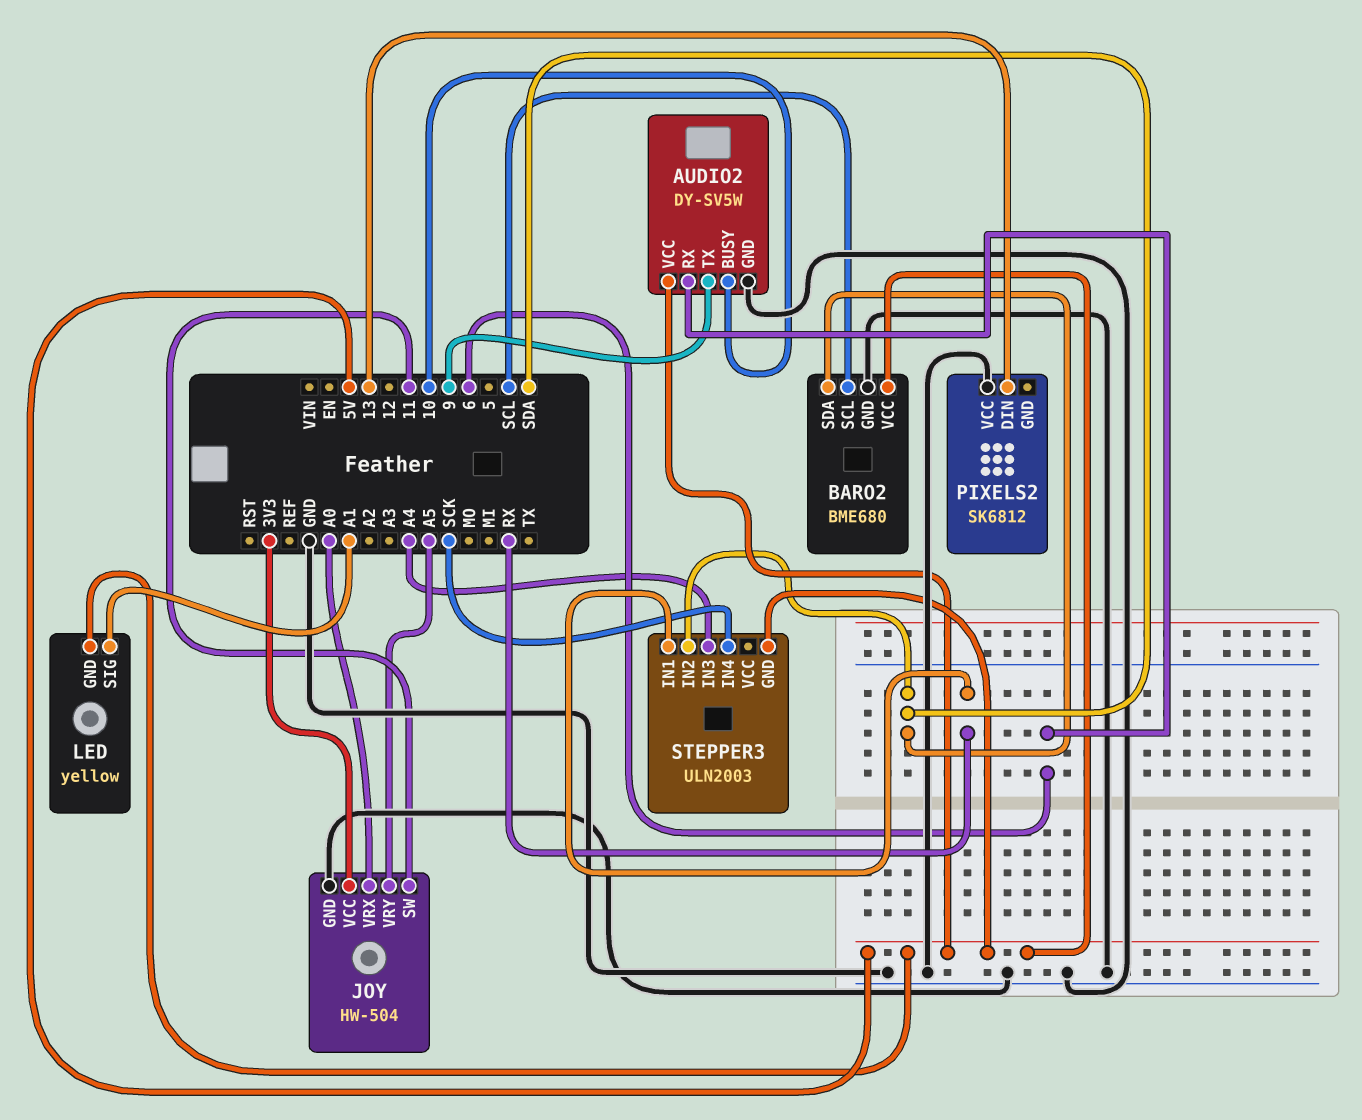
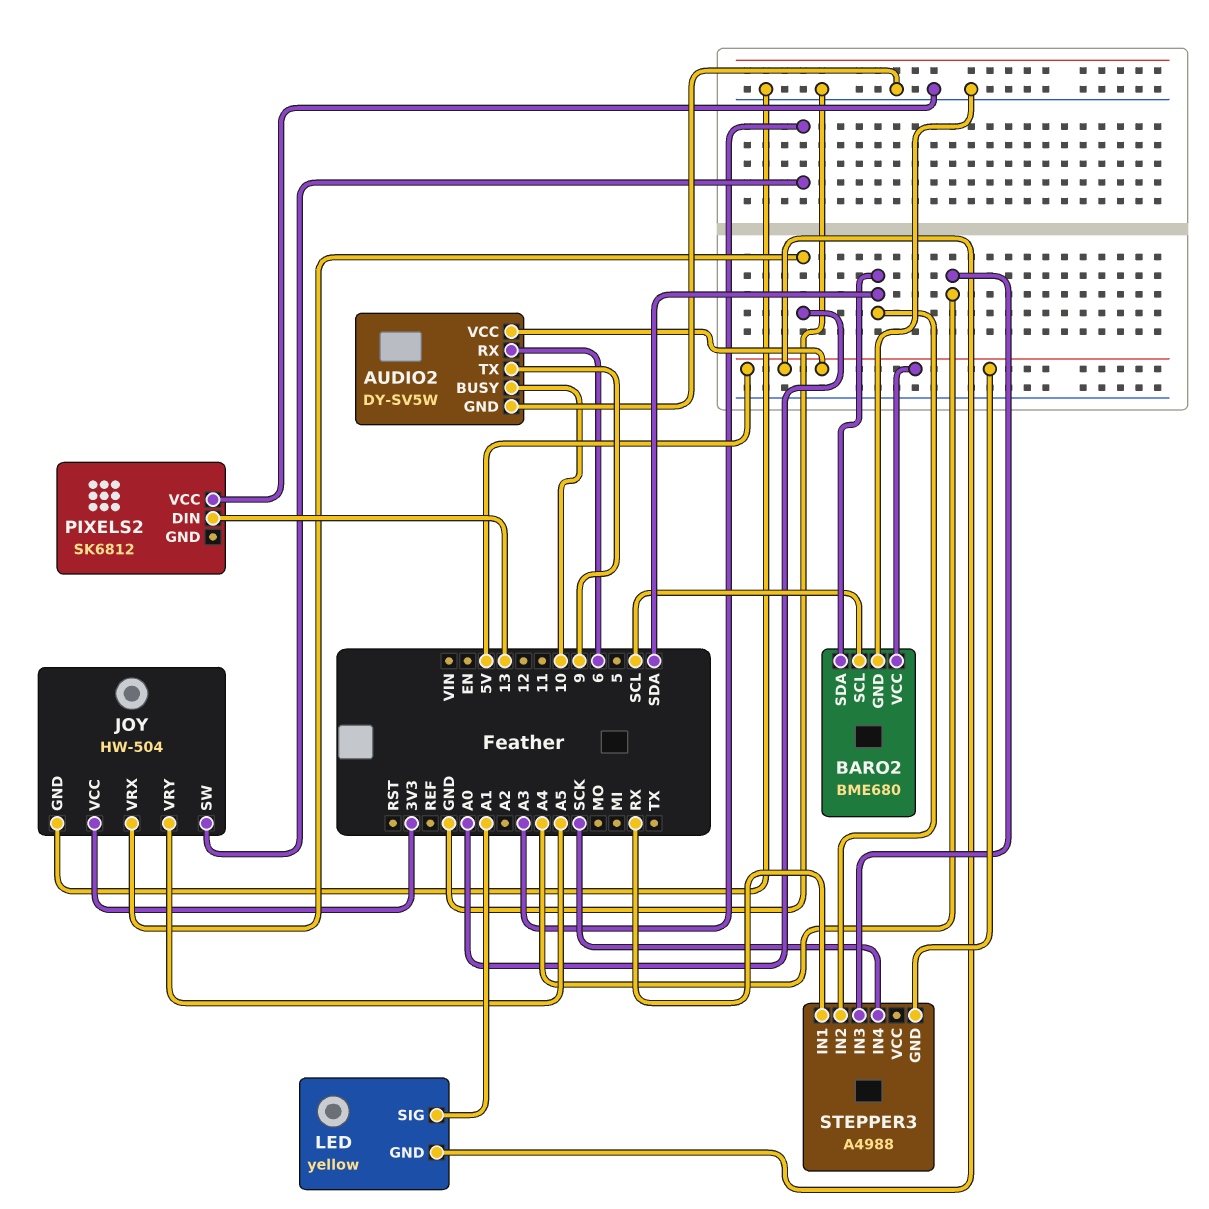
JOY pin SW: 11 -> A3
STEPPER3: ULN2003 -> A4988

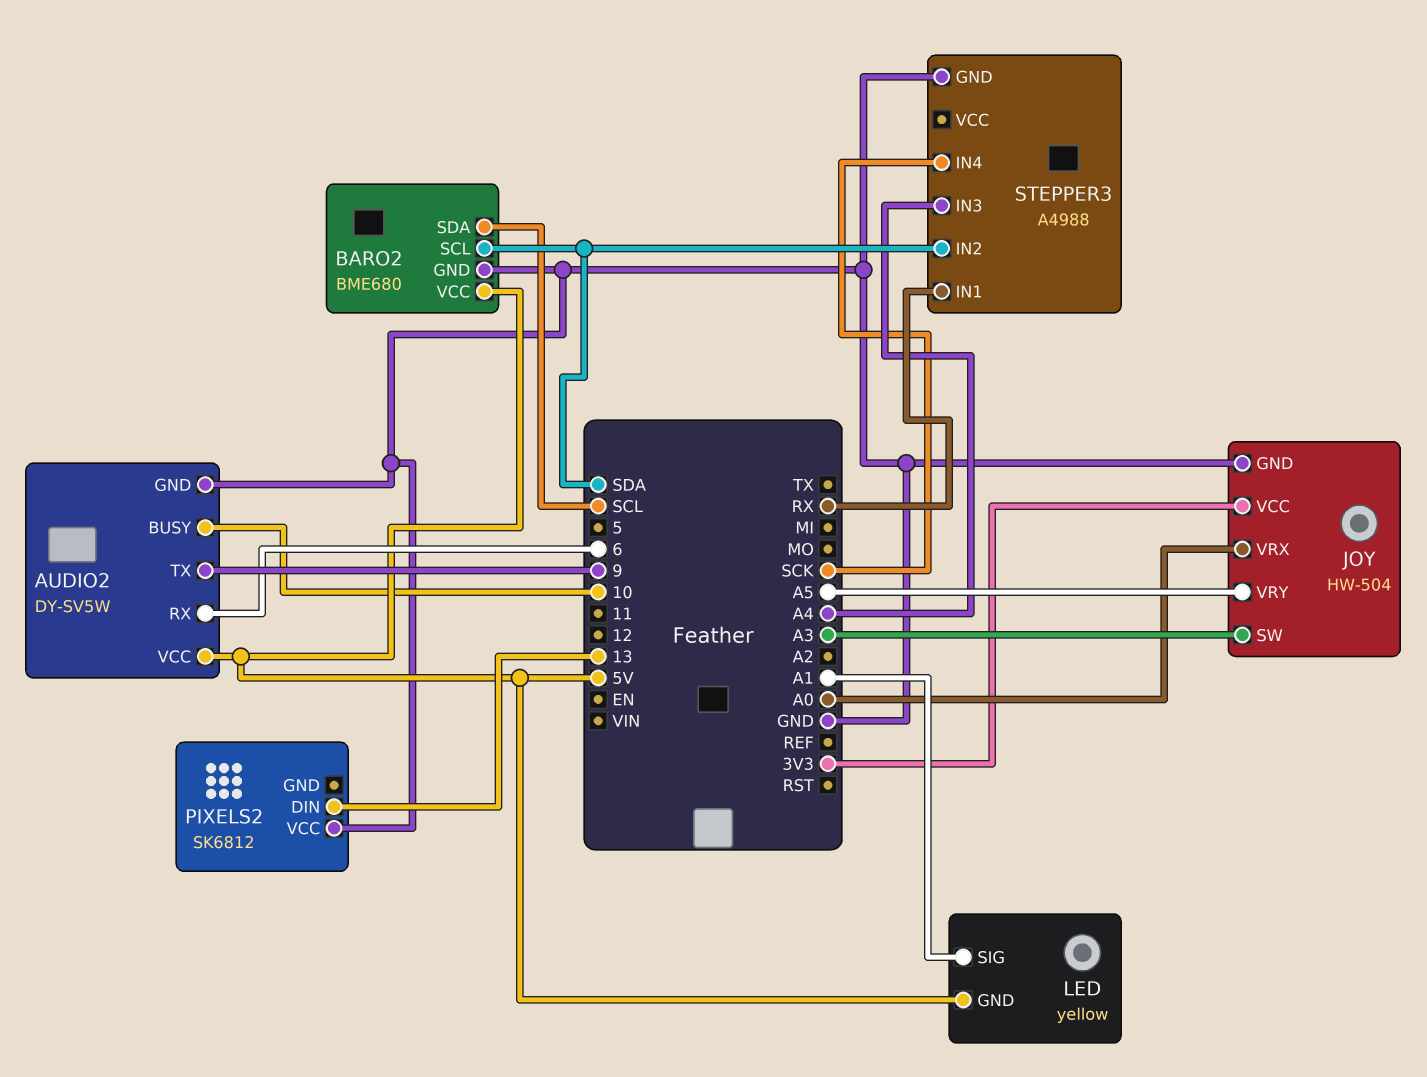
BARO2 pin SCL: SCL -> SDA
BARO2 pin SDA: SDA -> SCL
STEPPER3 pin GND: 5V -> GND

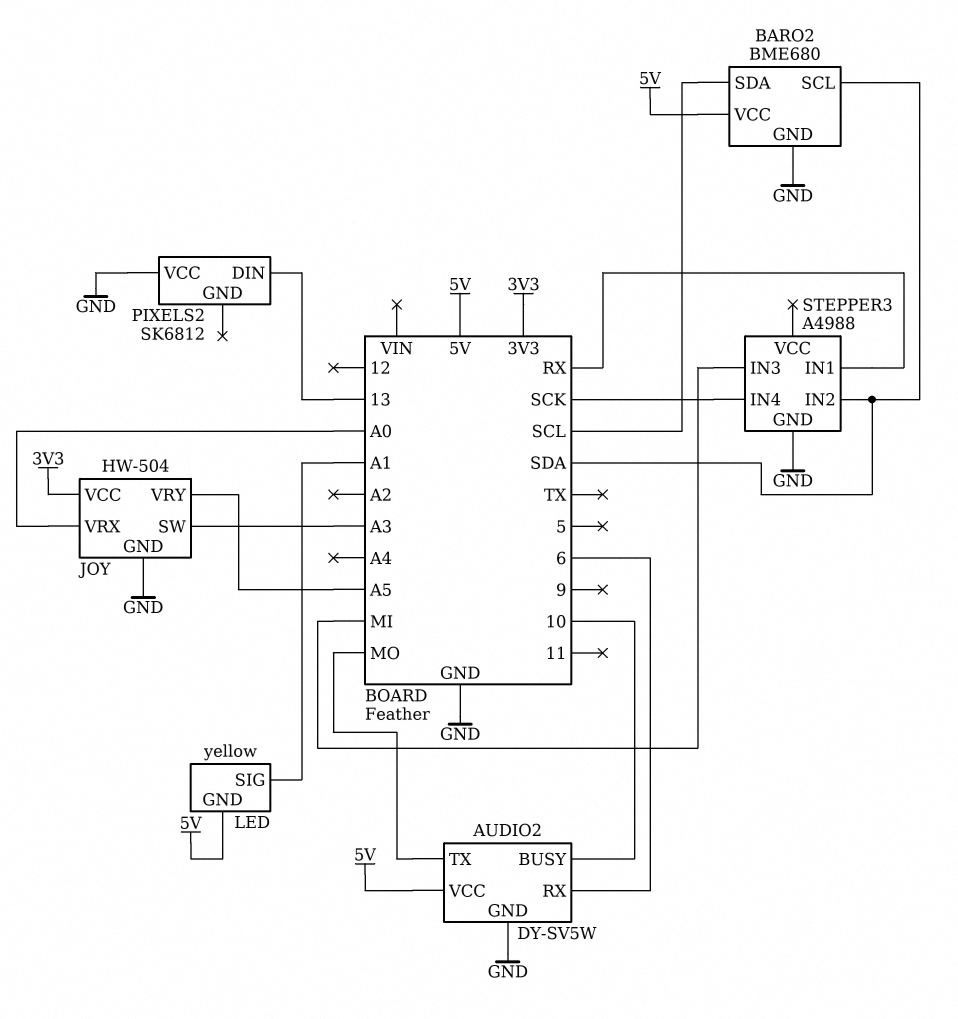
AUDIO2 pin TX: 9 -> MO
STEPPER3 pin IN3: A4 -> MI

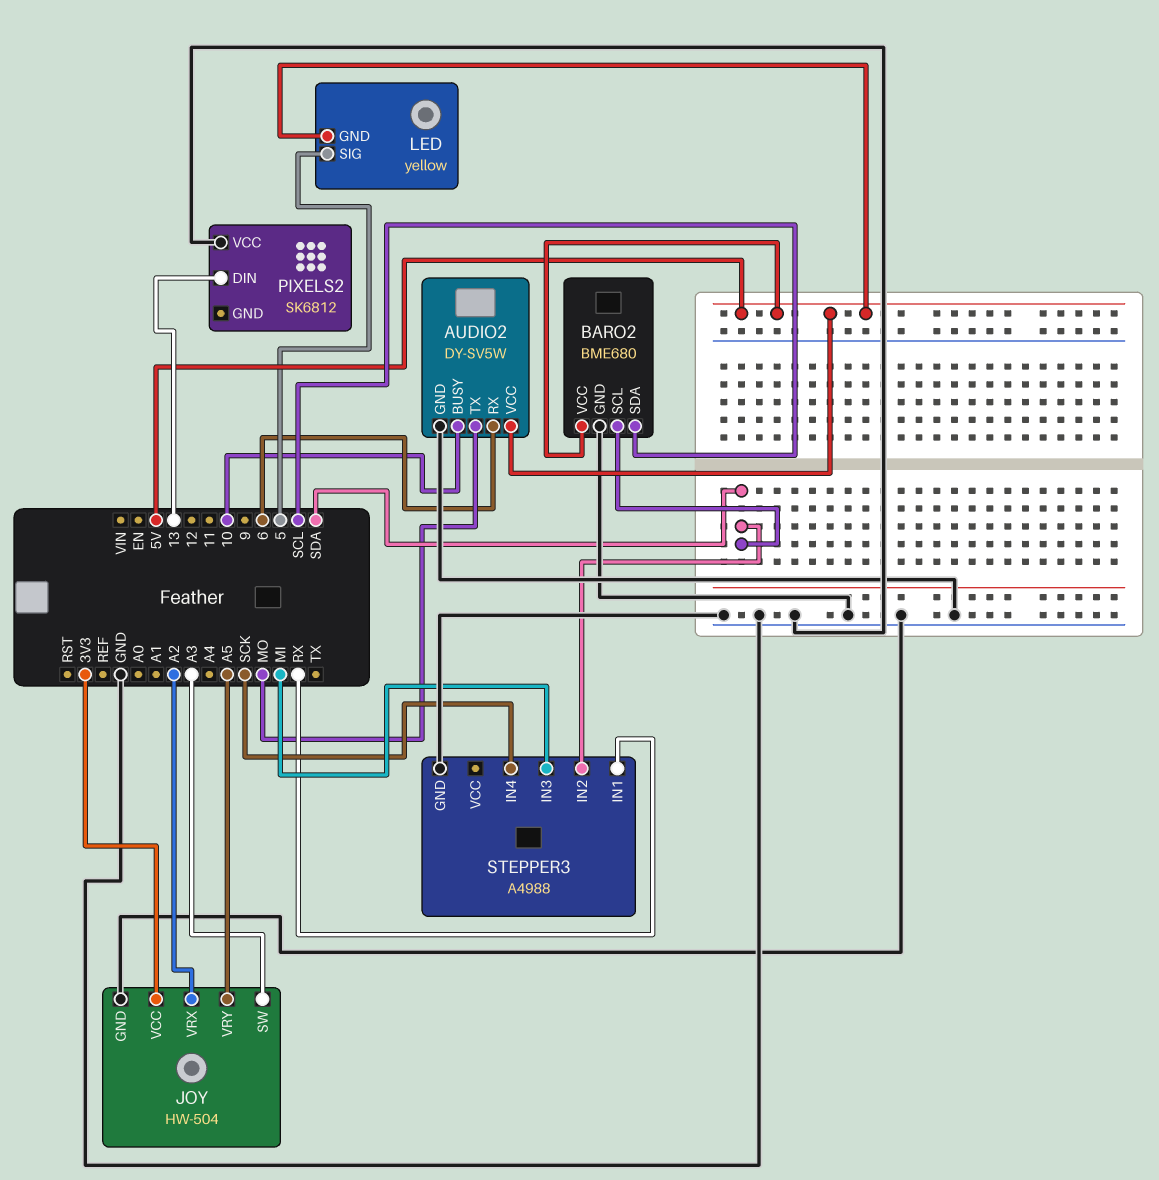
JOY pin VRX: A0 -> A2
LED pin SIG: A1 -> 5

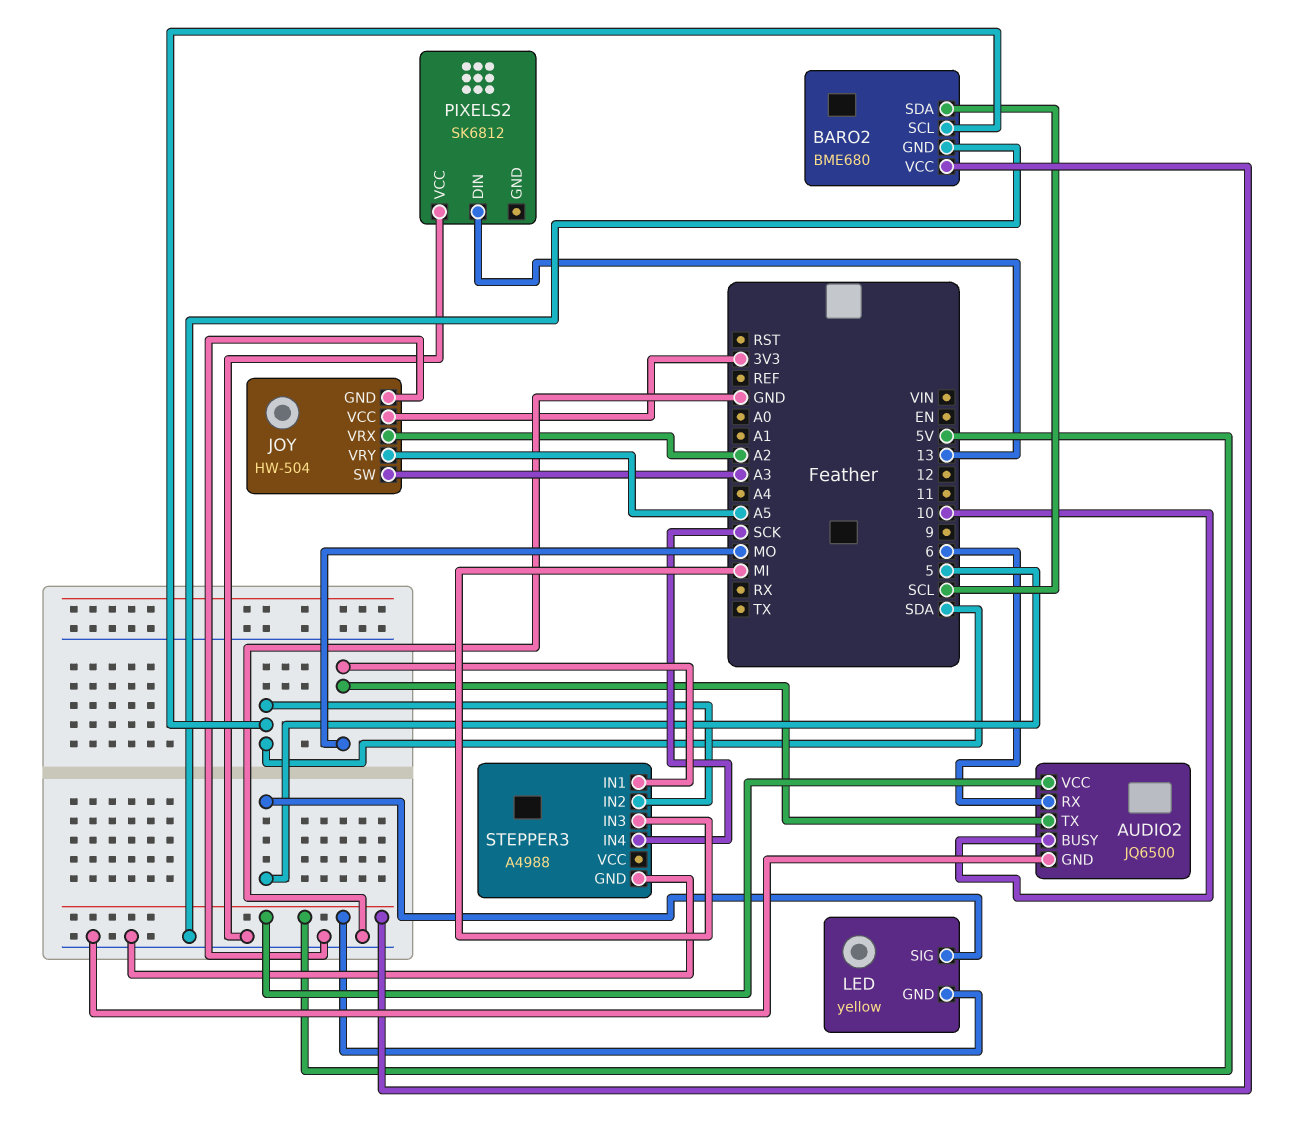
AUDIO2: DY-SV5W -> JQ6500
STEPPER3 pin IN1: RX -> MO

